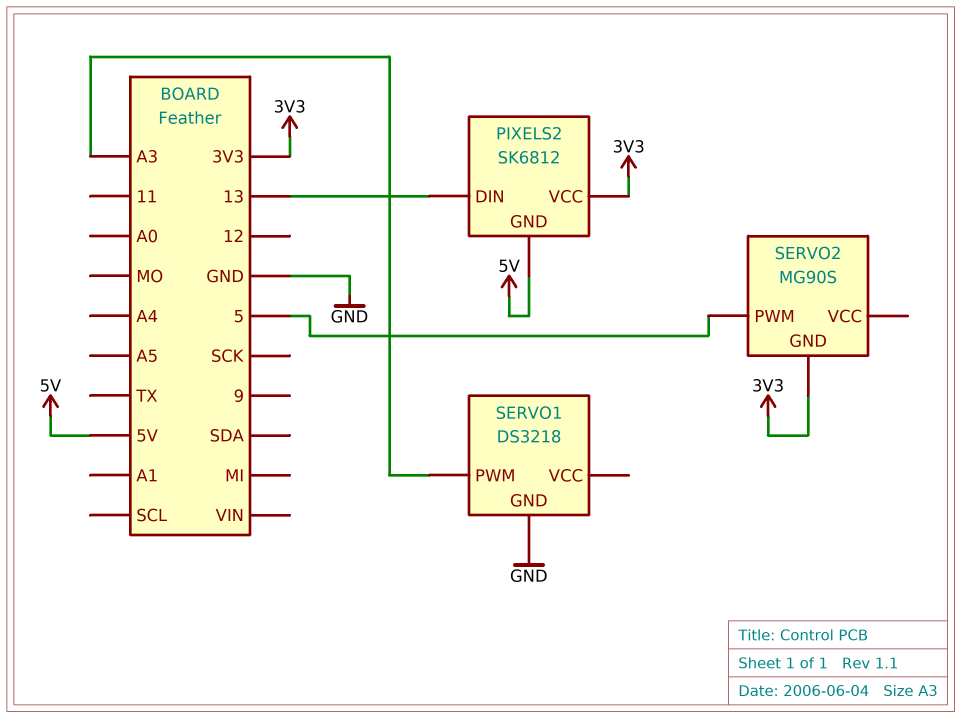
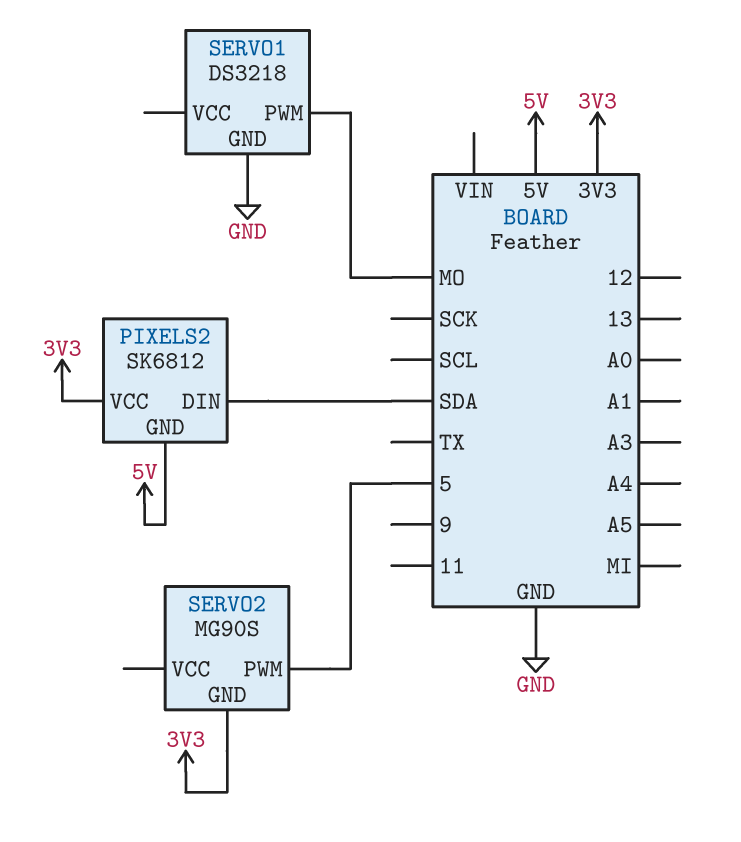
PIXELS2 pin DIN: 13 -> SDA
SERVO1 pin PWM: A3 -> MO

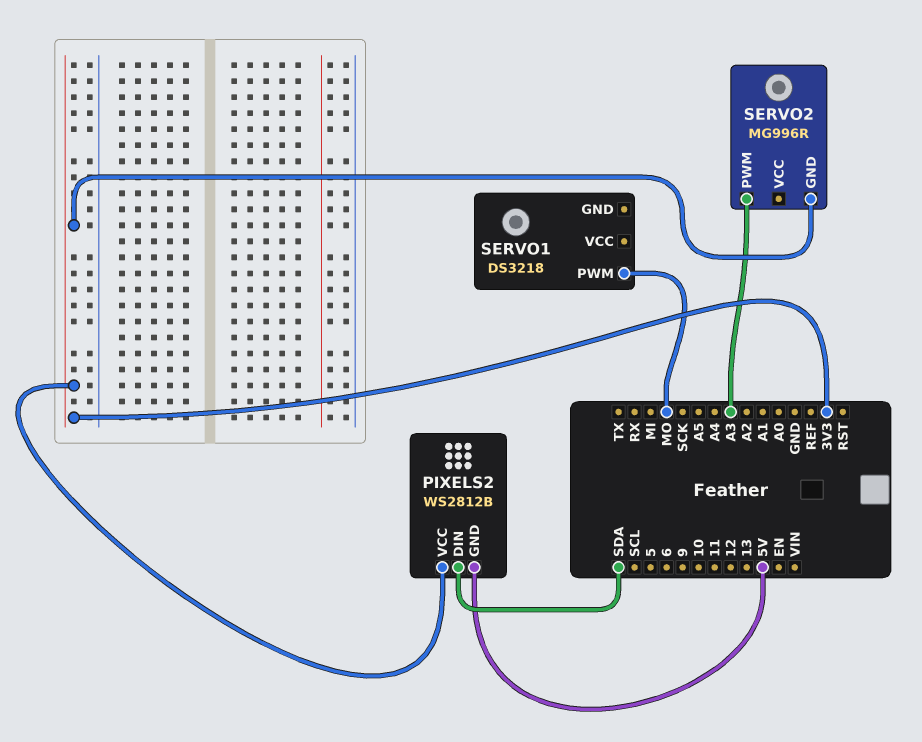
PIXELS2: SK6812 -> WS2812B
SERVO1 pin GND: GND -> none
SERVO2: MG90S -> MG996R
SERVO2 pin PWM: 5 -> A3

